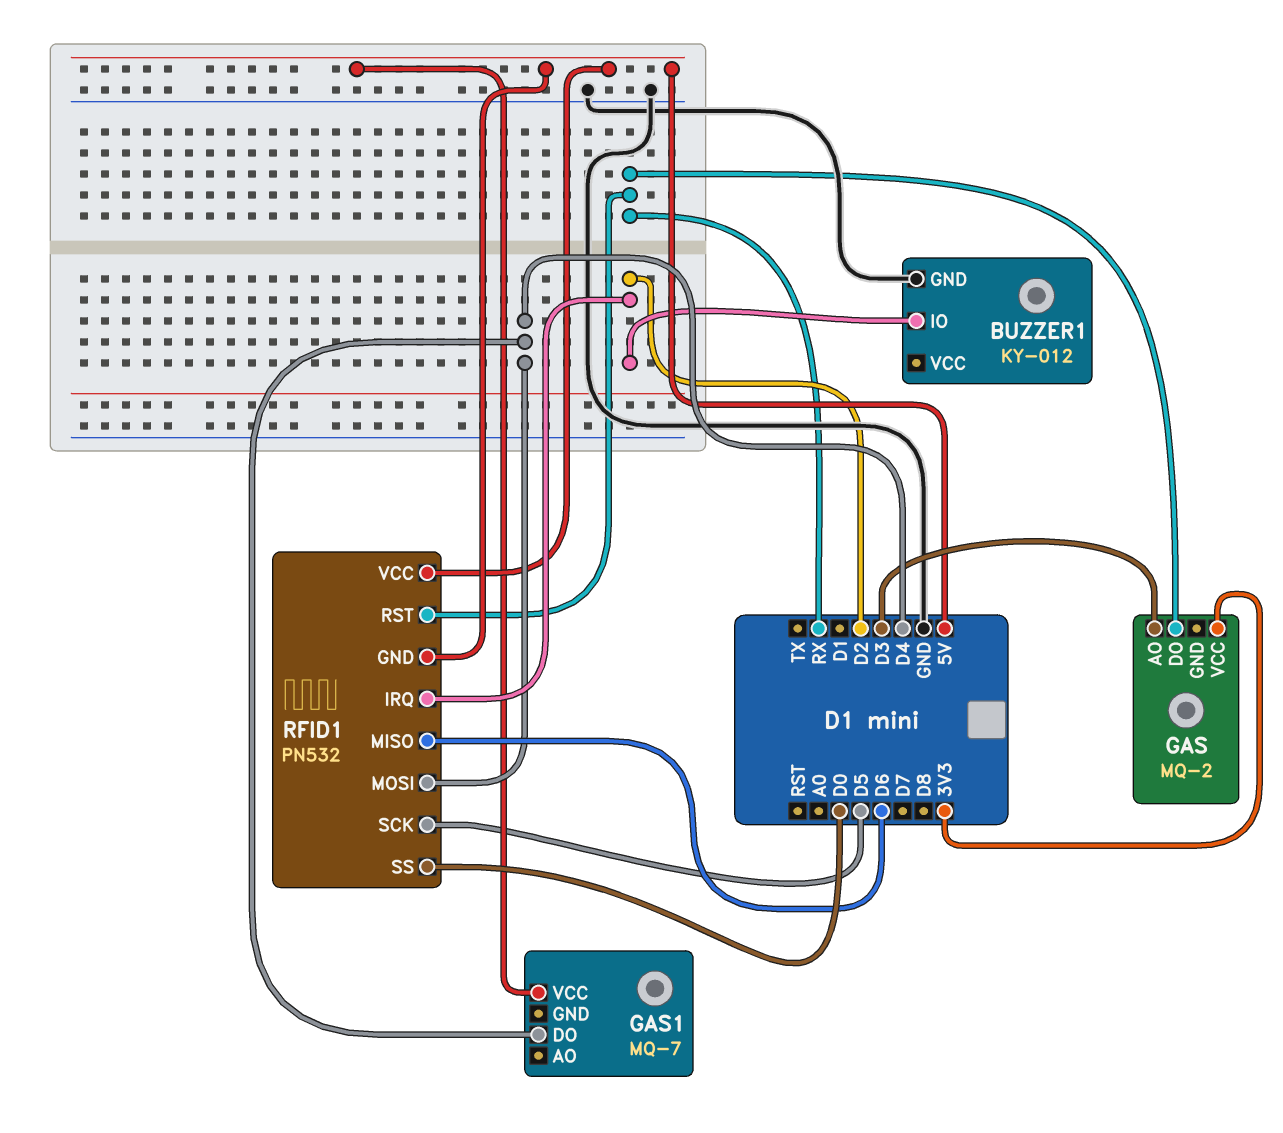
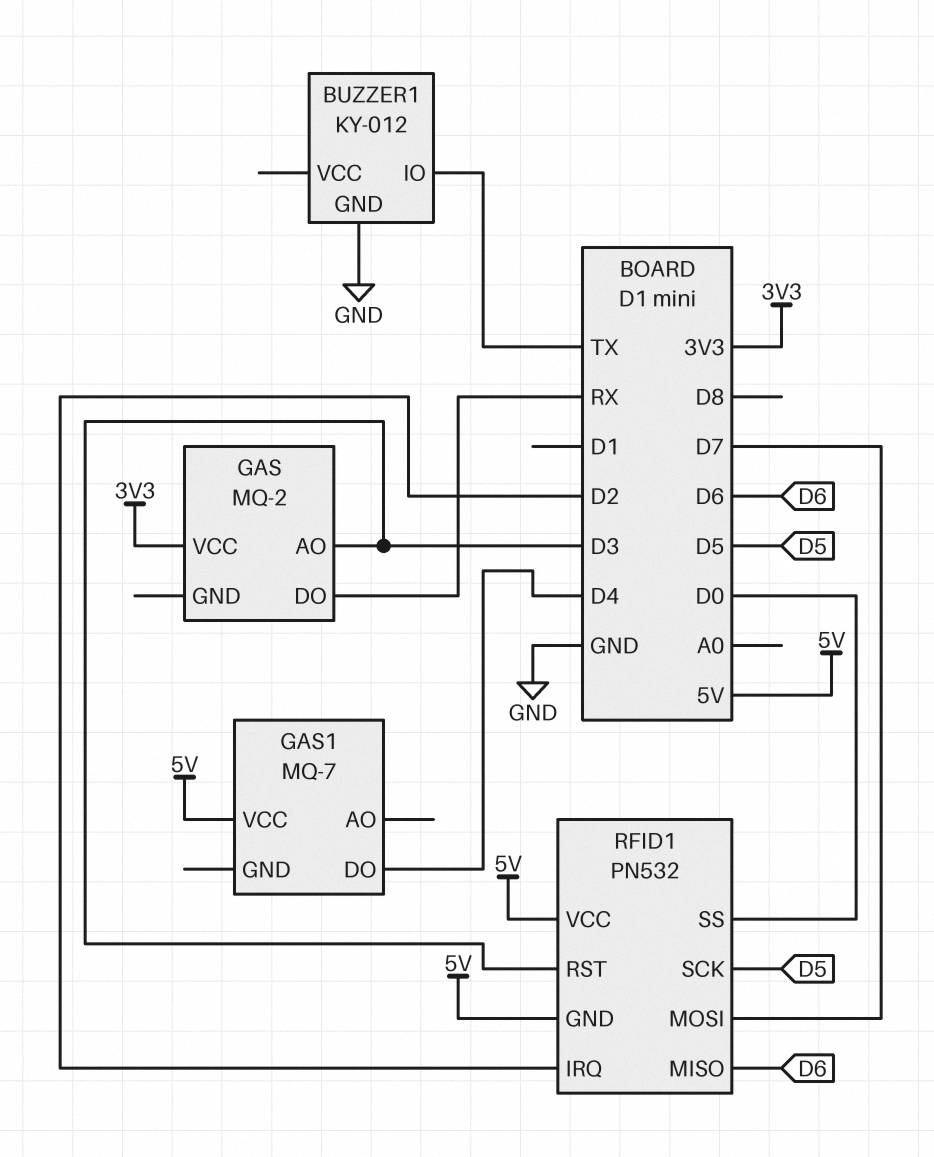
BUZZER1 pin IO: D2 -> TX
RFID1 pin MOSI: D4 -> D7
RFID1 pin RST: RX -> D3

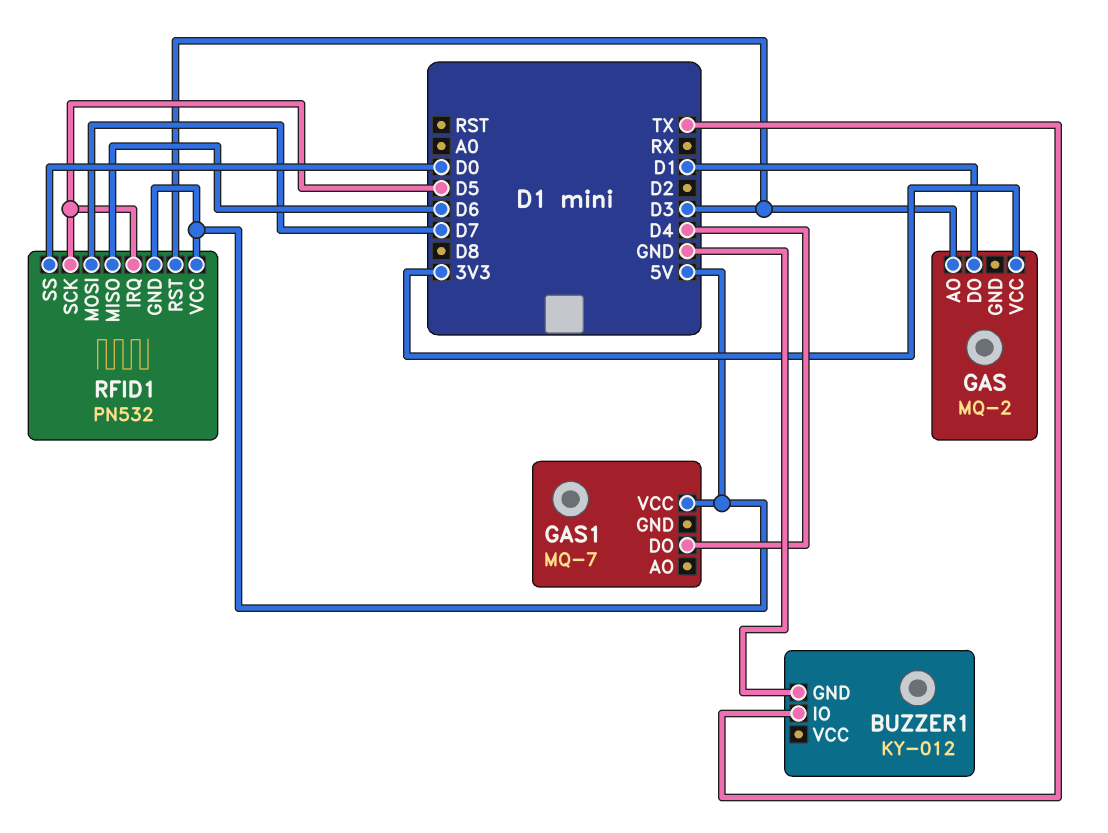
GAS pin DO: RX -> D1
RFID1 pin IRQ: D2 -> D5

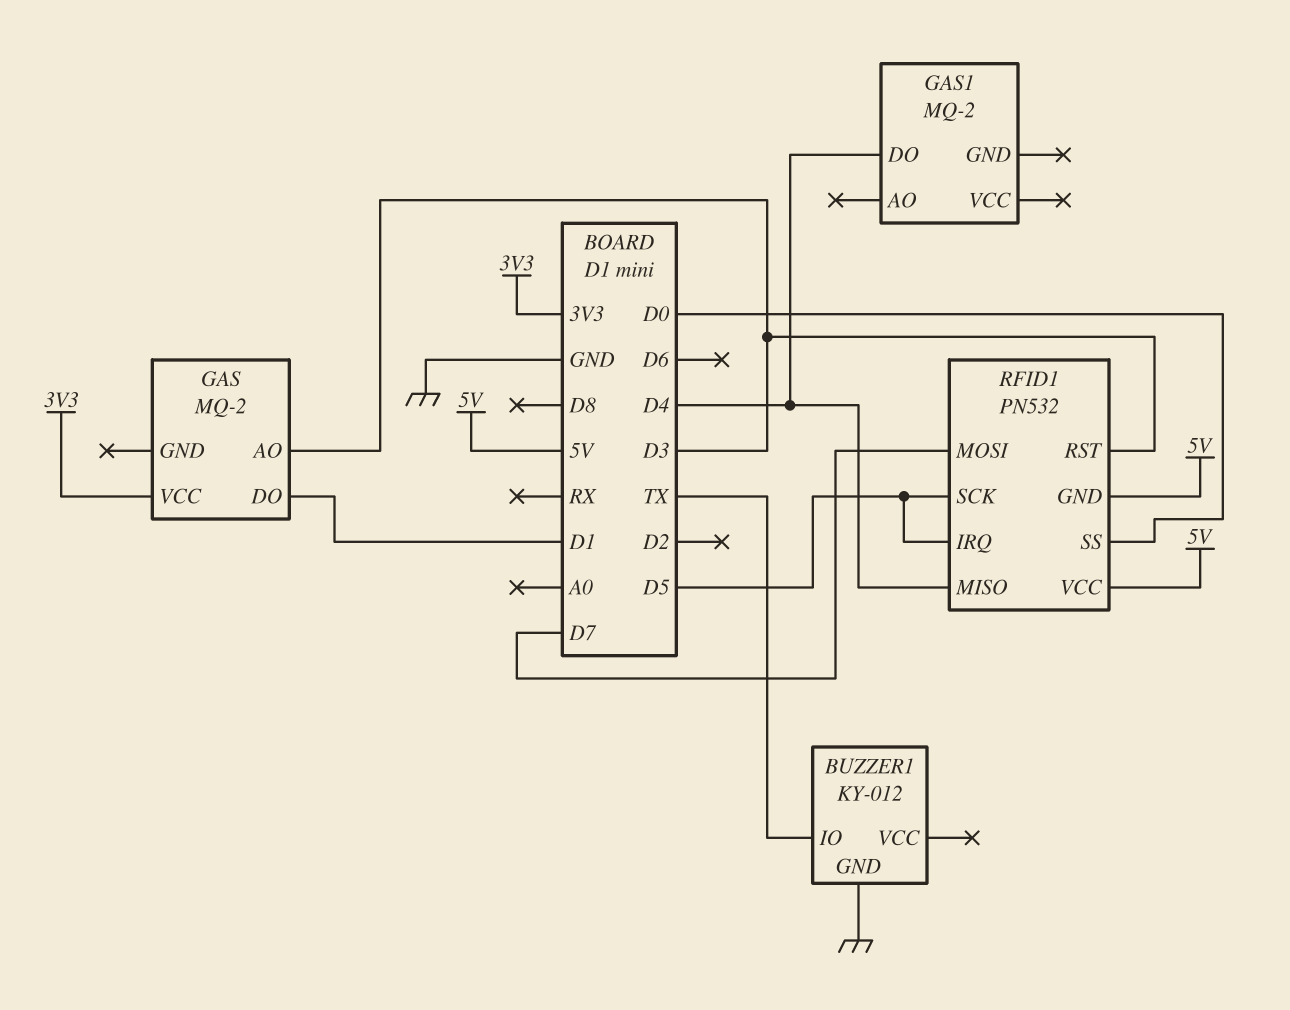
GAS1: MQ-7 -> MQ-2
GAS1 pin VCC: 5V -> none
RFID1 pin MISO: D6 -> D4

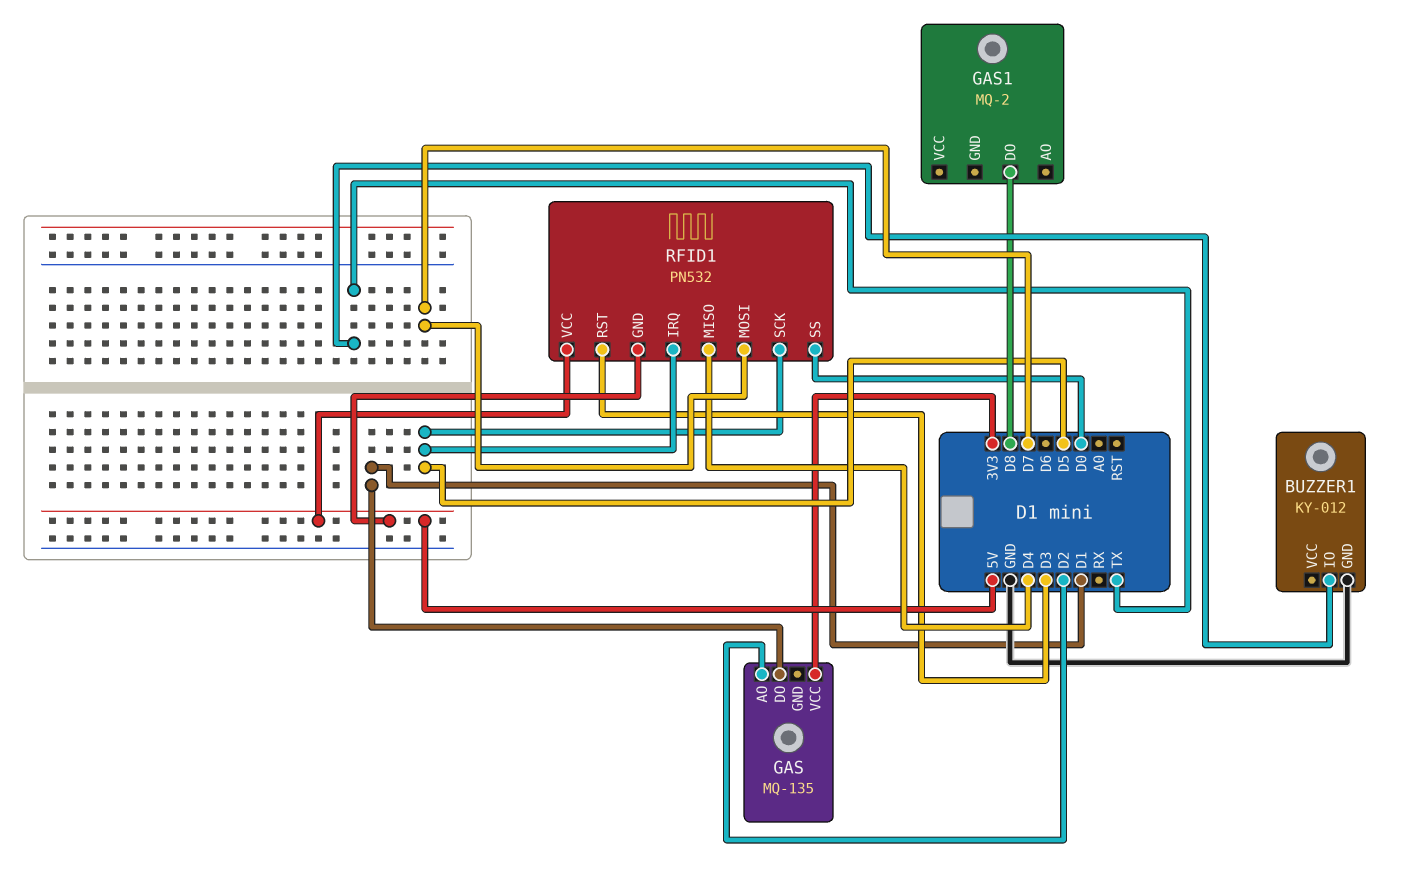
GAS: MQ-2 -> MQ-135
GAS pin AO: D3 -> D2
GAS1 pin DO: D4 -> D8

